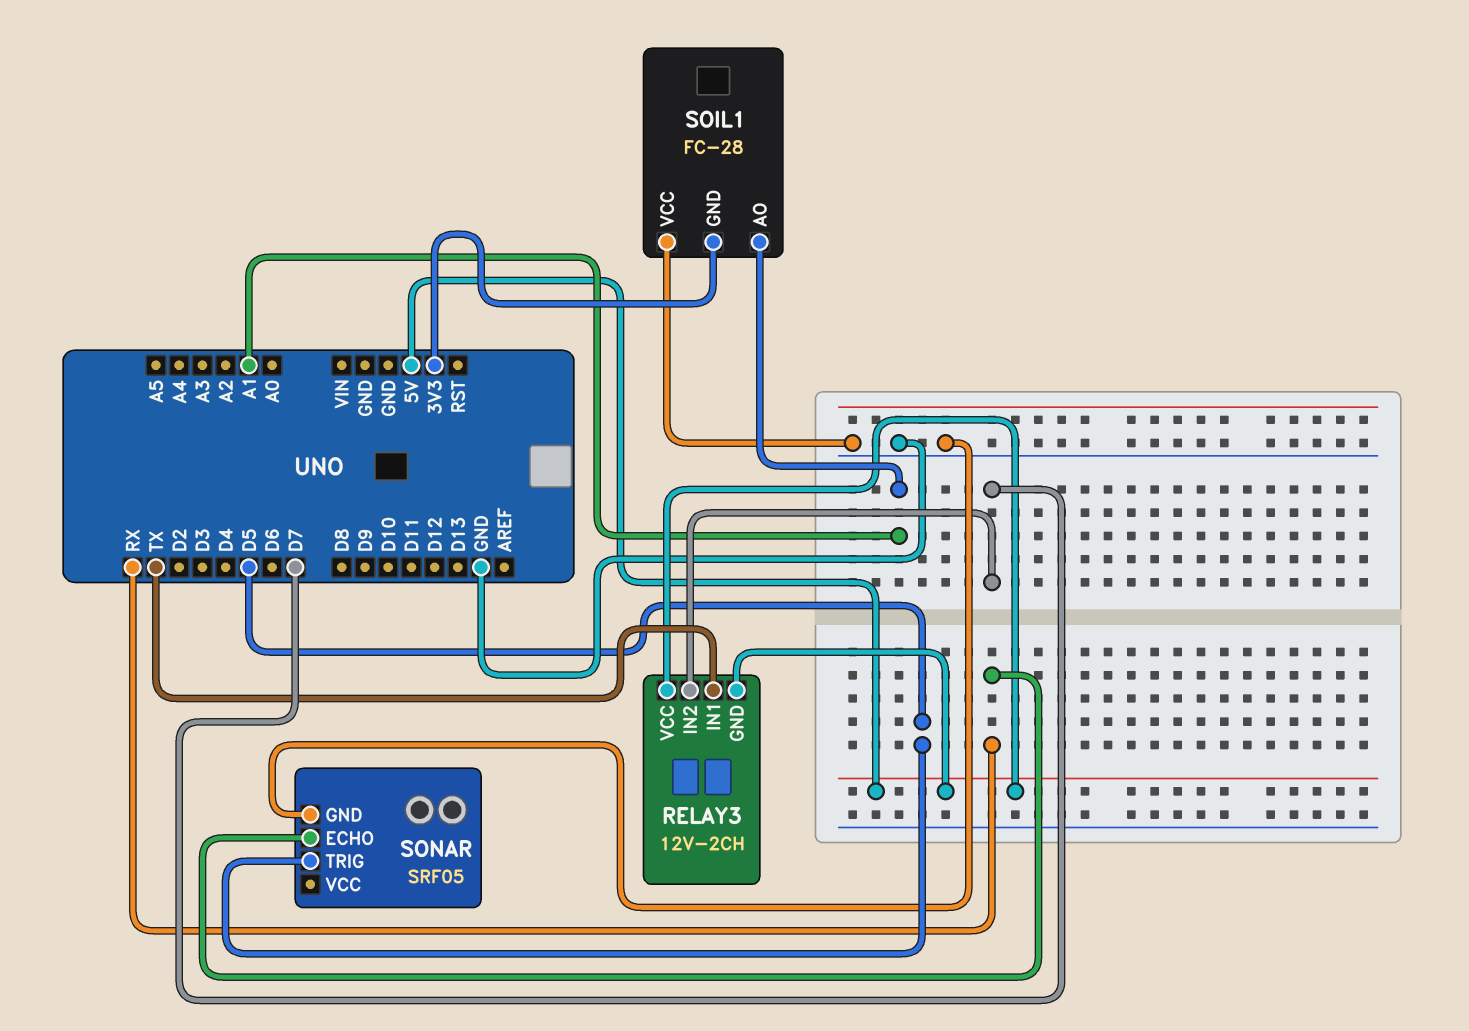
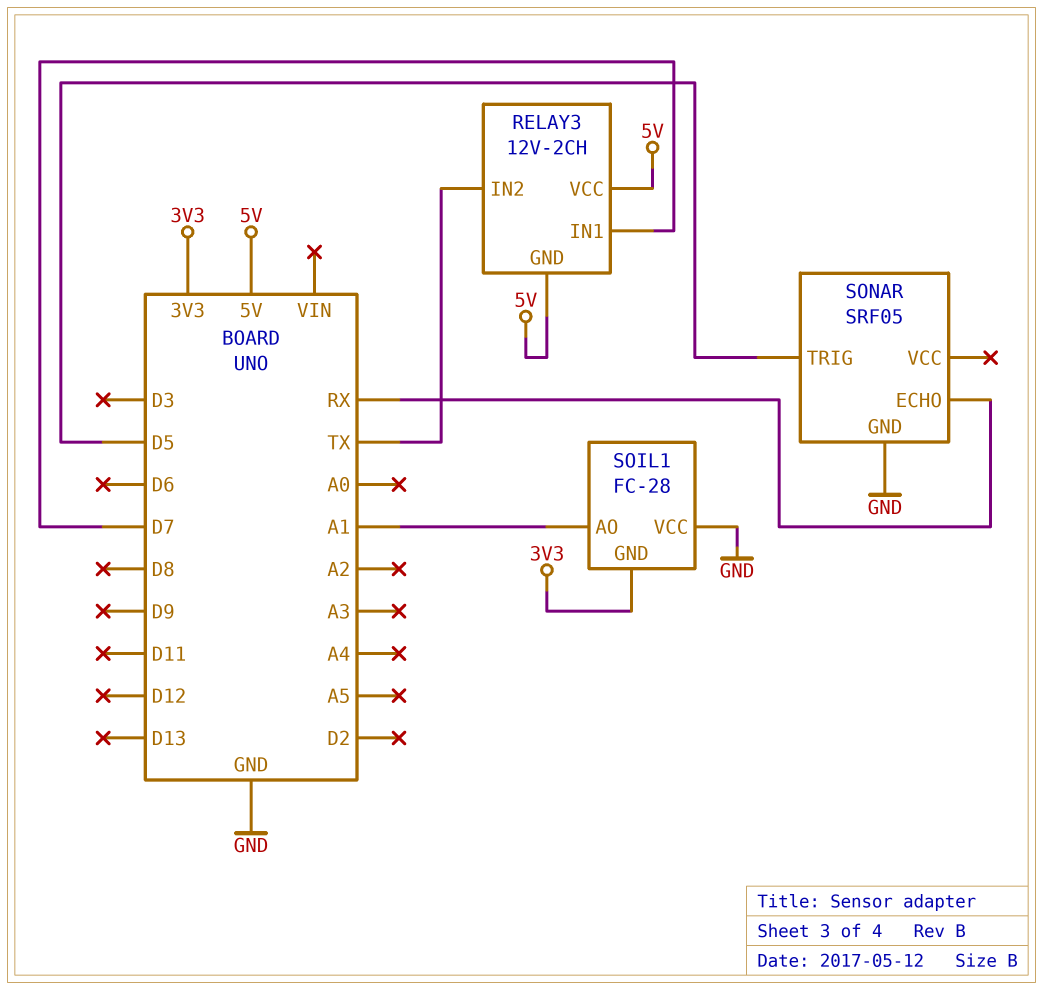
RELAY3 pin IN1: TX -> D7
RELAY3 pin IN2: D7 -> TX

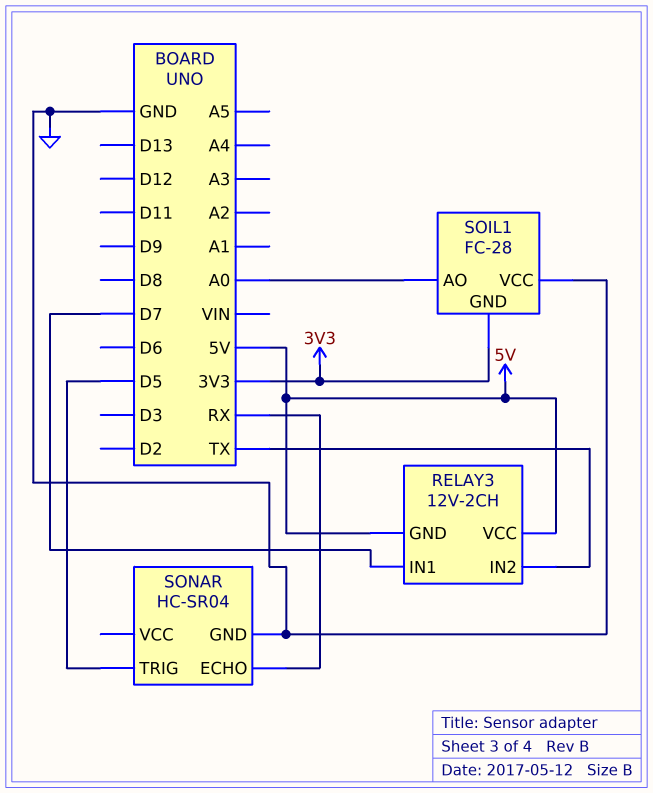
SOIL1 pin AO: A1 -> A0
SONAR: SRF05 -> HC-SR04

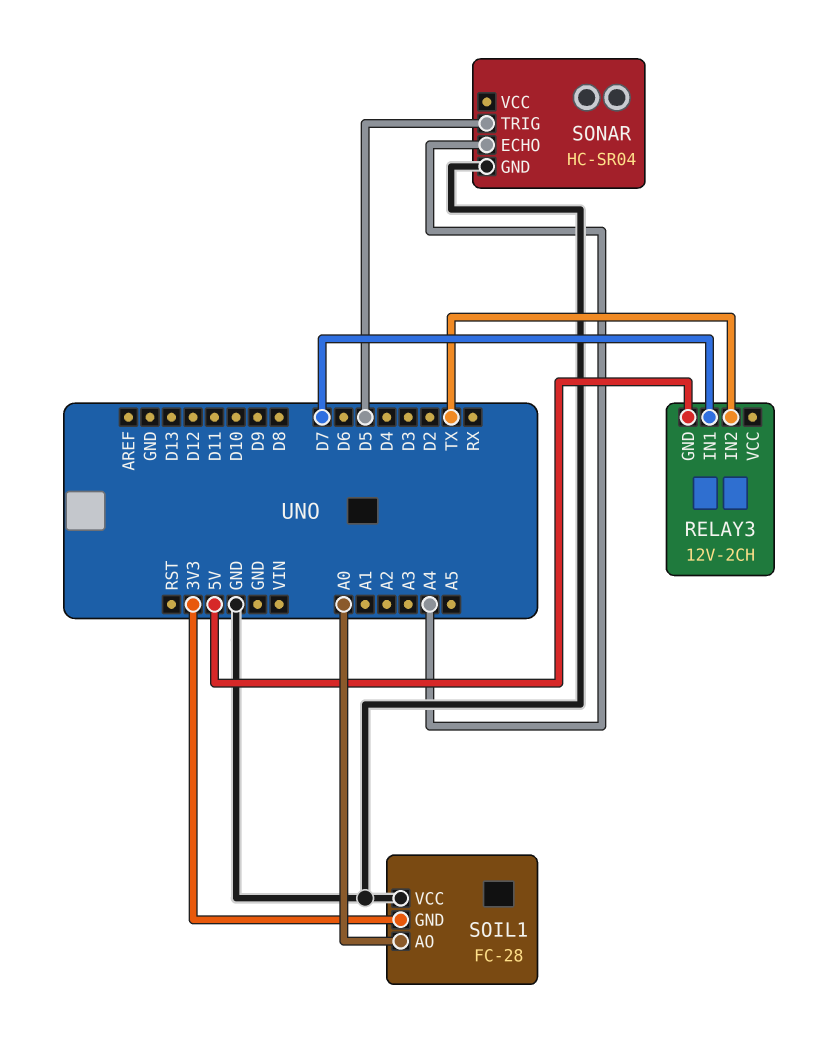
RELAY3 pin VCC: 5V -> none
SONAR pin ECHO: RX -> A4

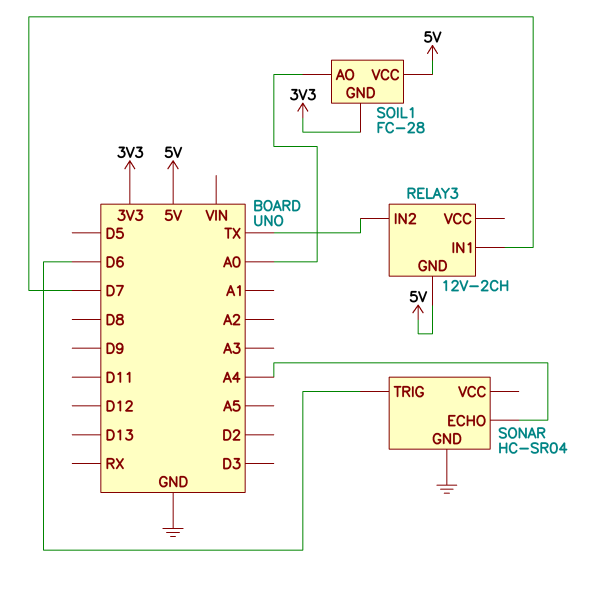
SOIL1 pin VCC: GND -> 5V
SONAR pin TRIG: D5 -> D6

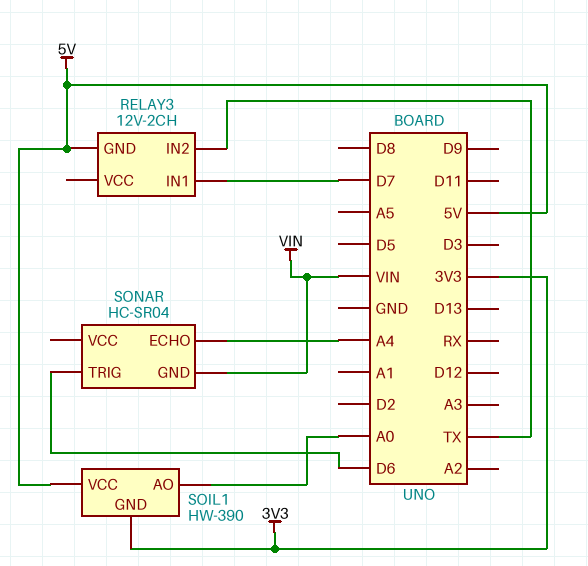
SOIL1: FC-28 -> HW-390
SONAR pin GND: GND -> VIN

